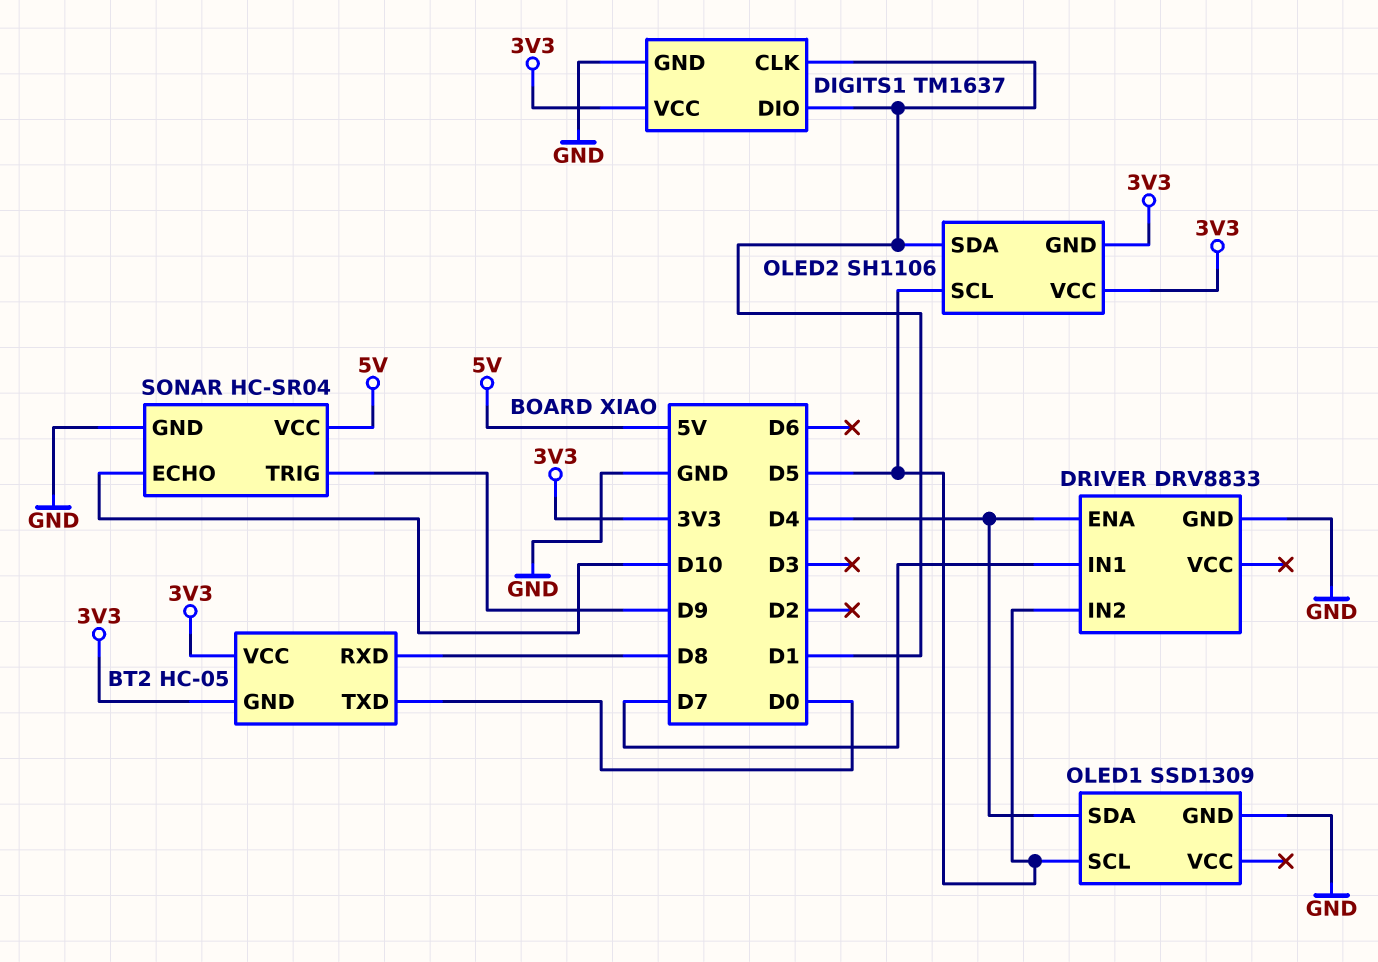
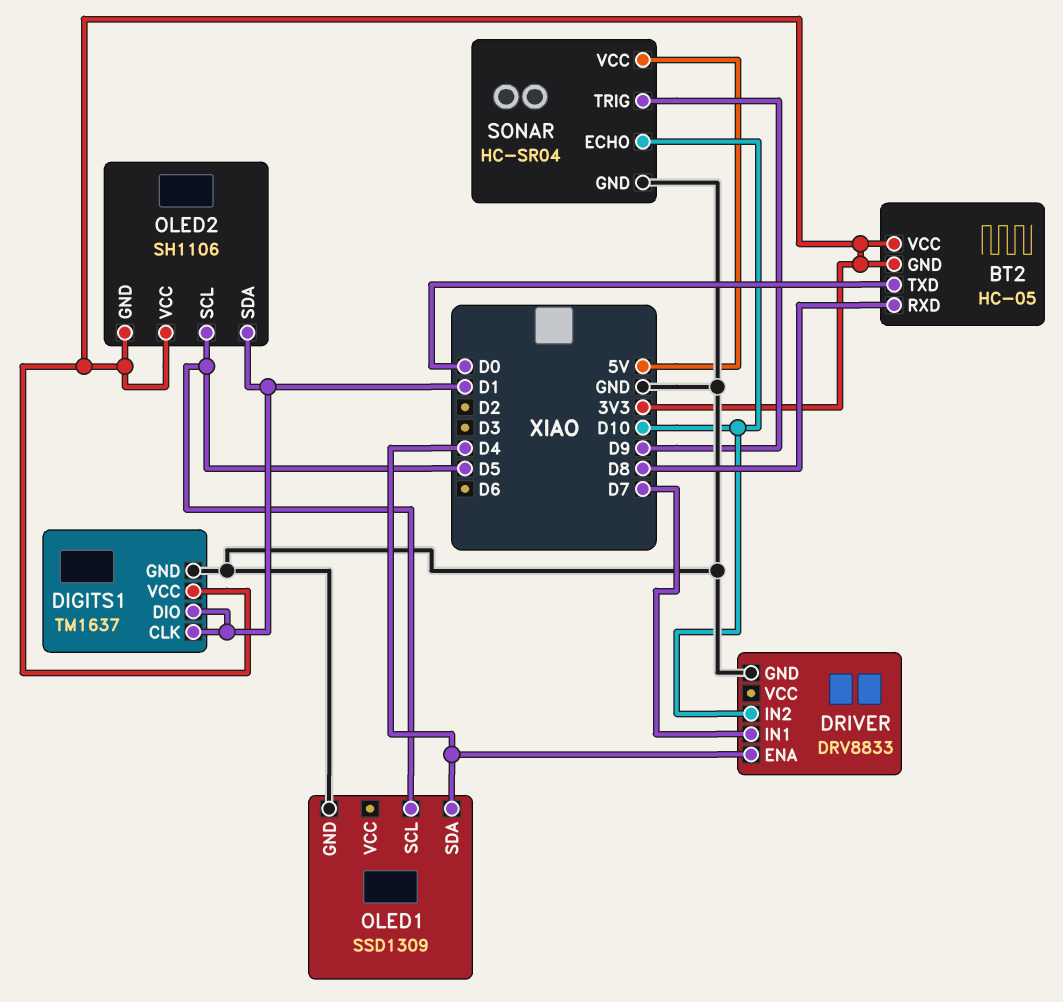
DRIVER pin IN2: D5 -> D10

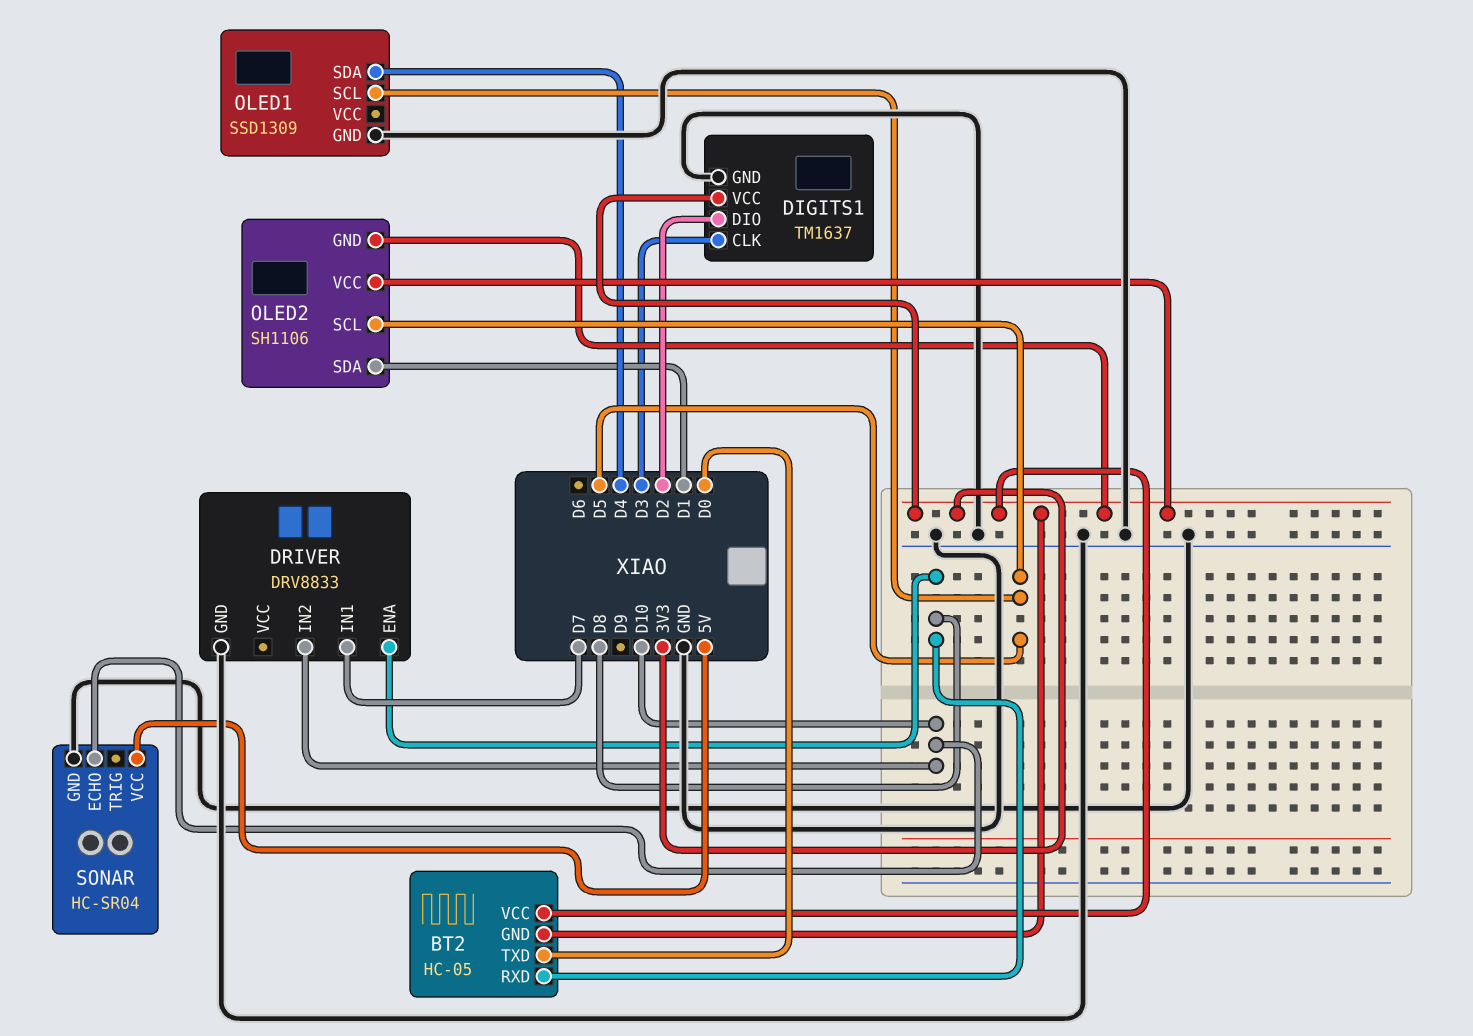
DIGITS1 pin CLK: D1 -> D3
DIGITS1 pin DIO: D1 -> D2
DRIVER pin ENA: D4 -> D8
SONAR pin TRIG: D9 -> none

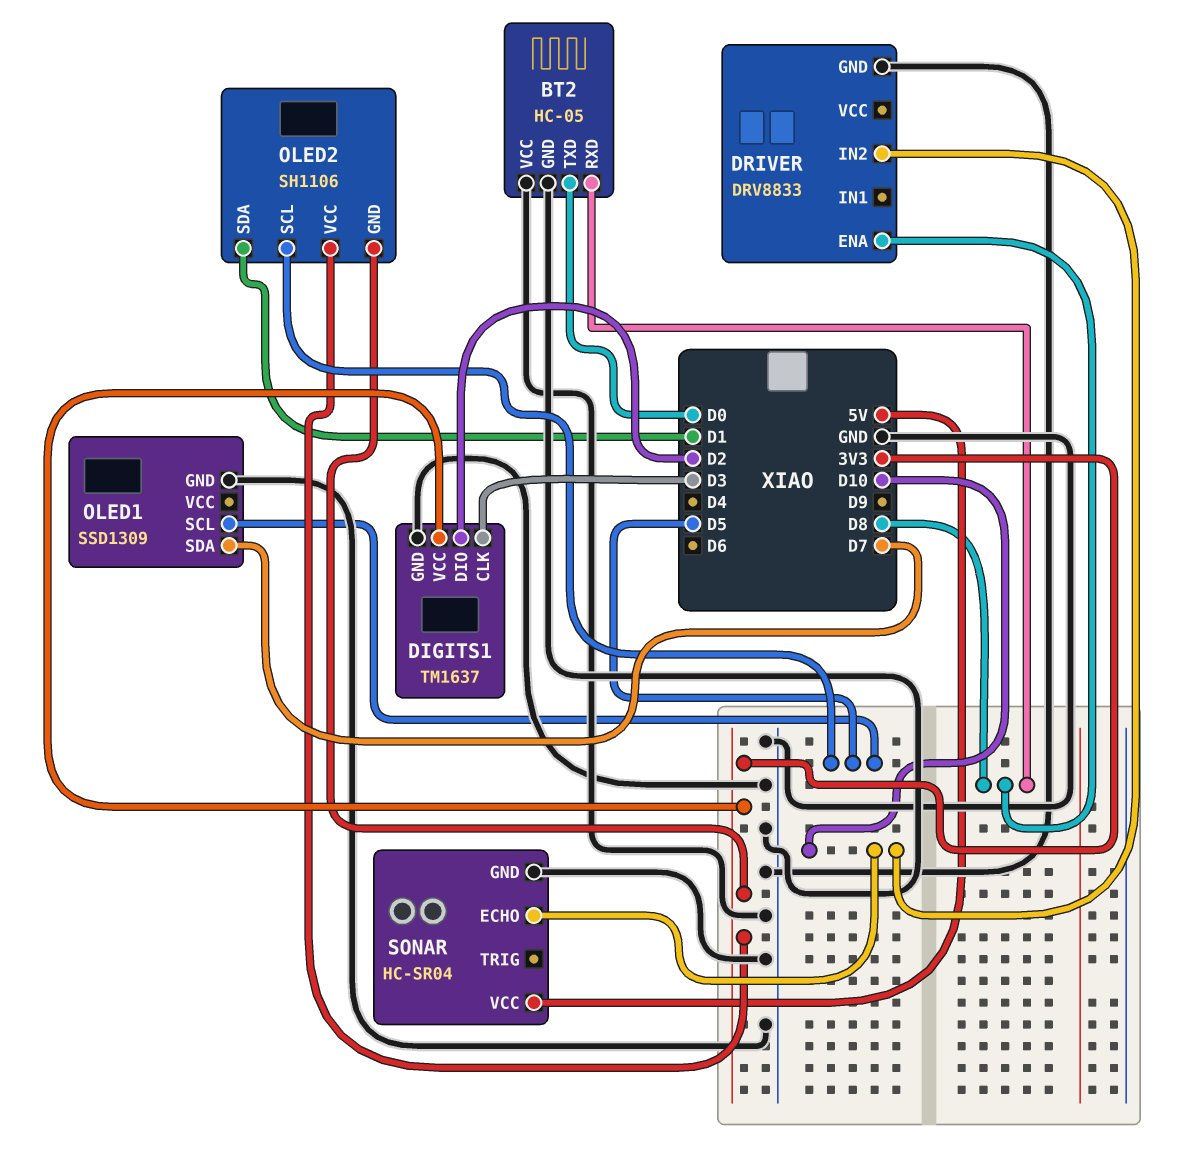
BT2 pin GND: 3V3 -> GND
BT2 pin VCC: 3V3 -> GND
DRIVER pin IN1: D7 -> none
OLED1 pin SDA: D4 -> D7

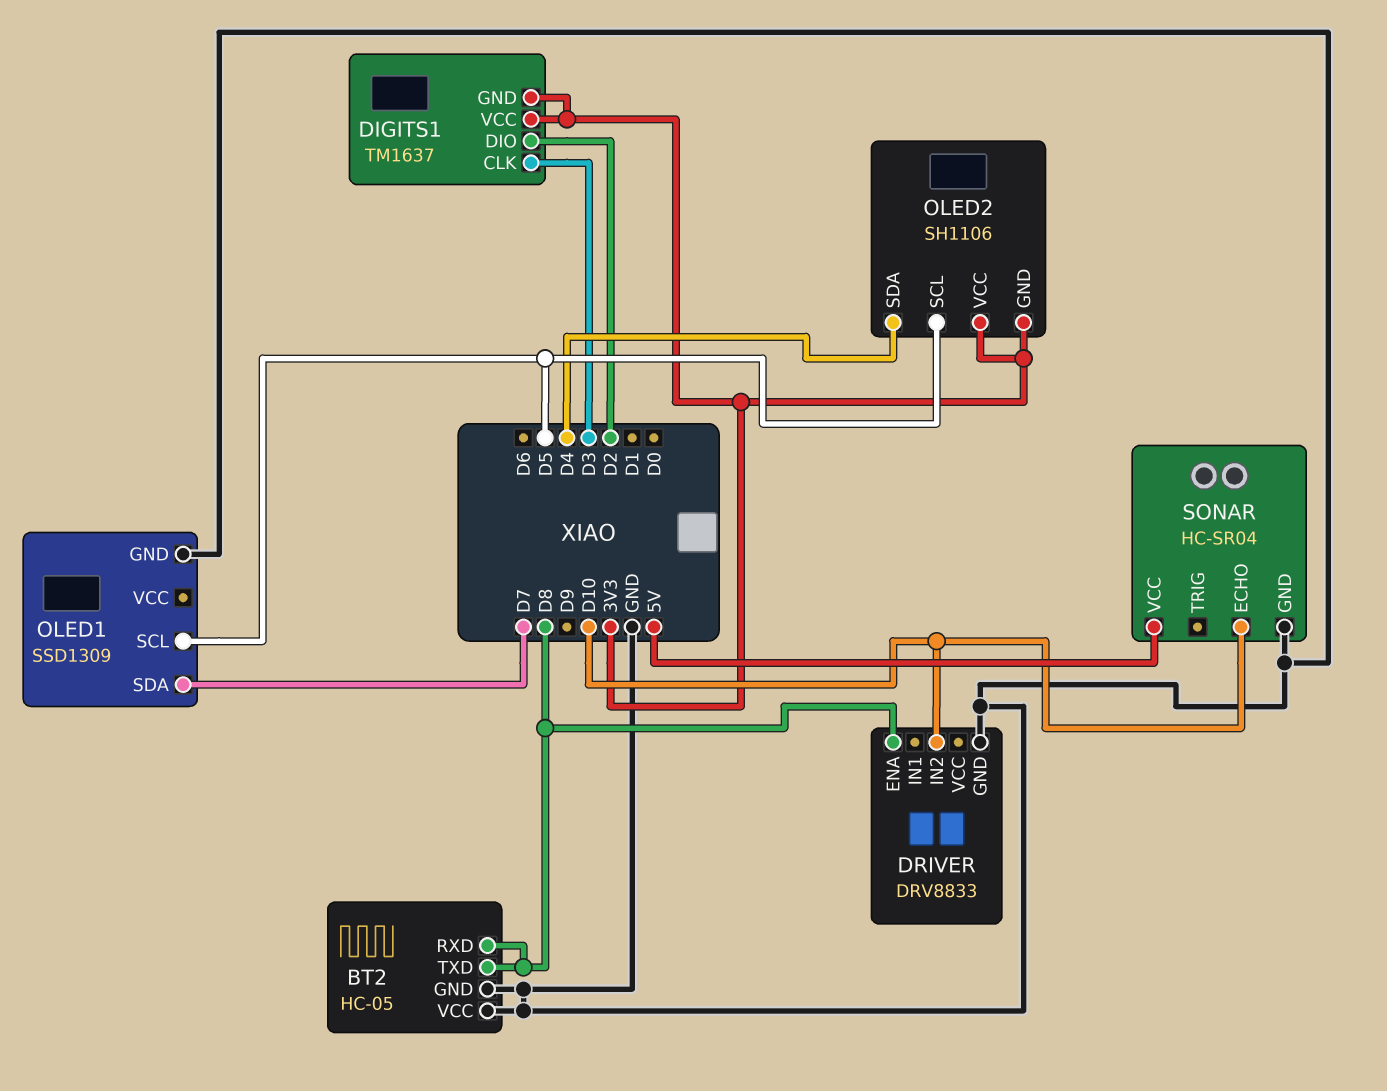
BT2 pin TXD: D0 -> D8
DIGITS1 pin GND: GND -> 3V3
OLED2 pin SDA: D1 -> D4

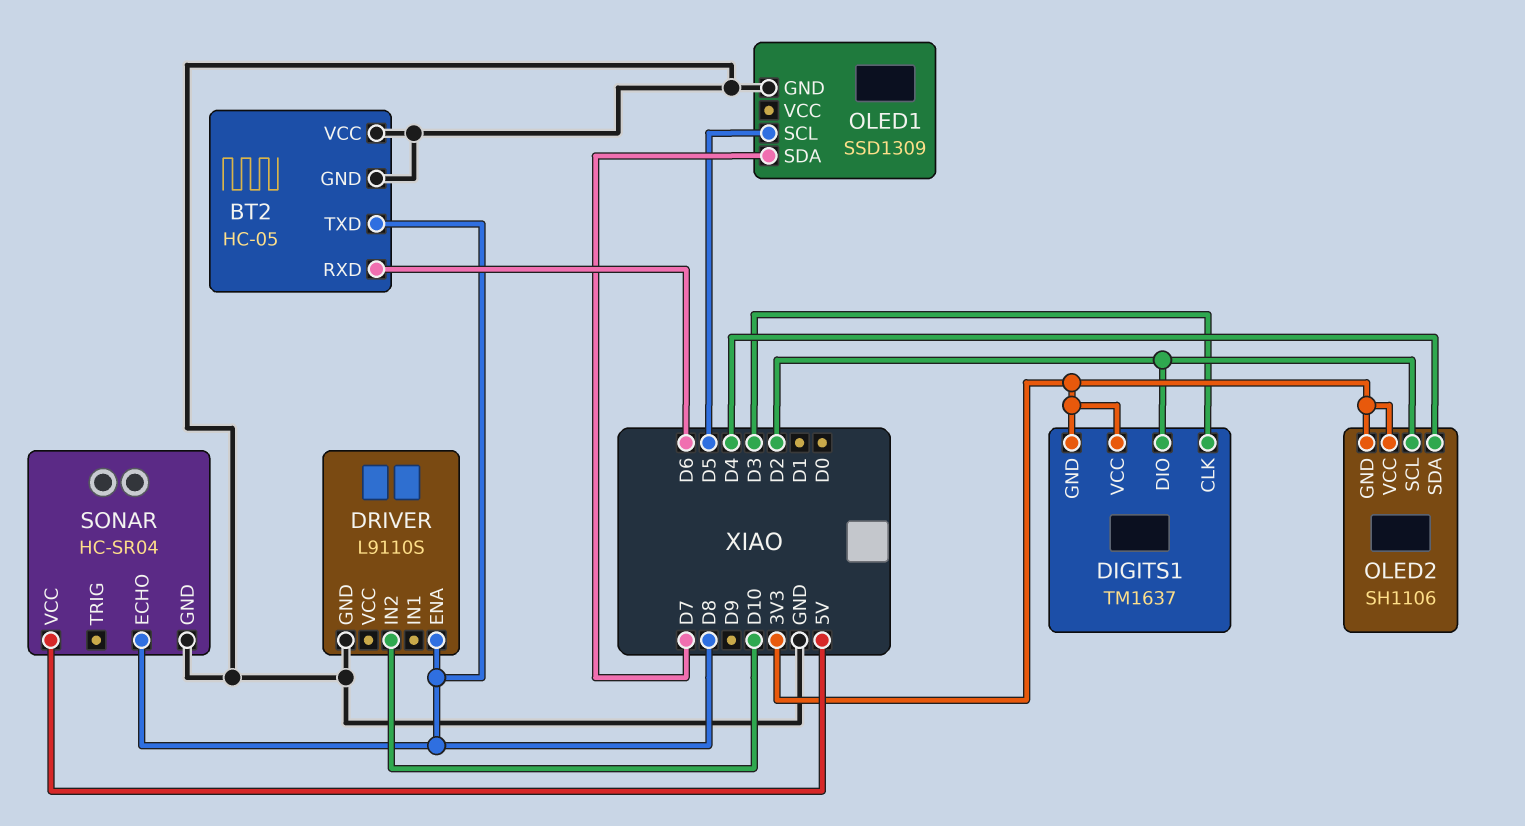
BT2 pin RXD: D8 -> D6
DRIVER: DRV8833 -> L9110S
OLED2 pin SCL: D5 -> D2
SONAR pin ECHO: D10 -> D8

